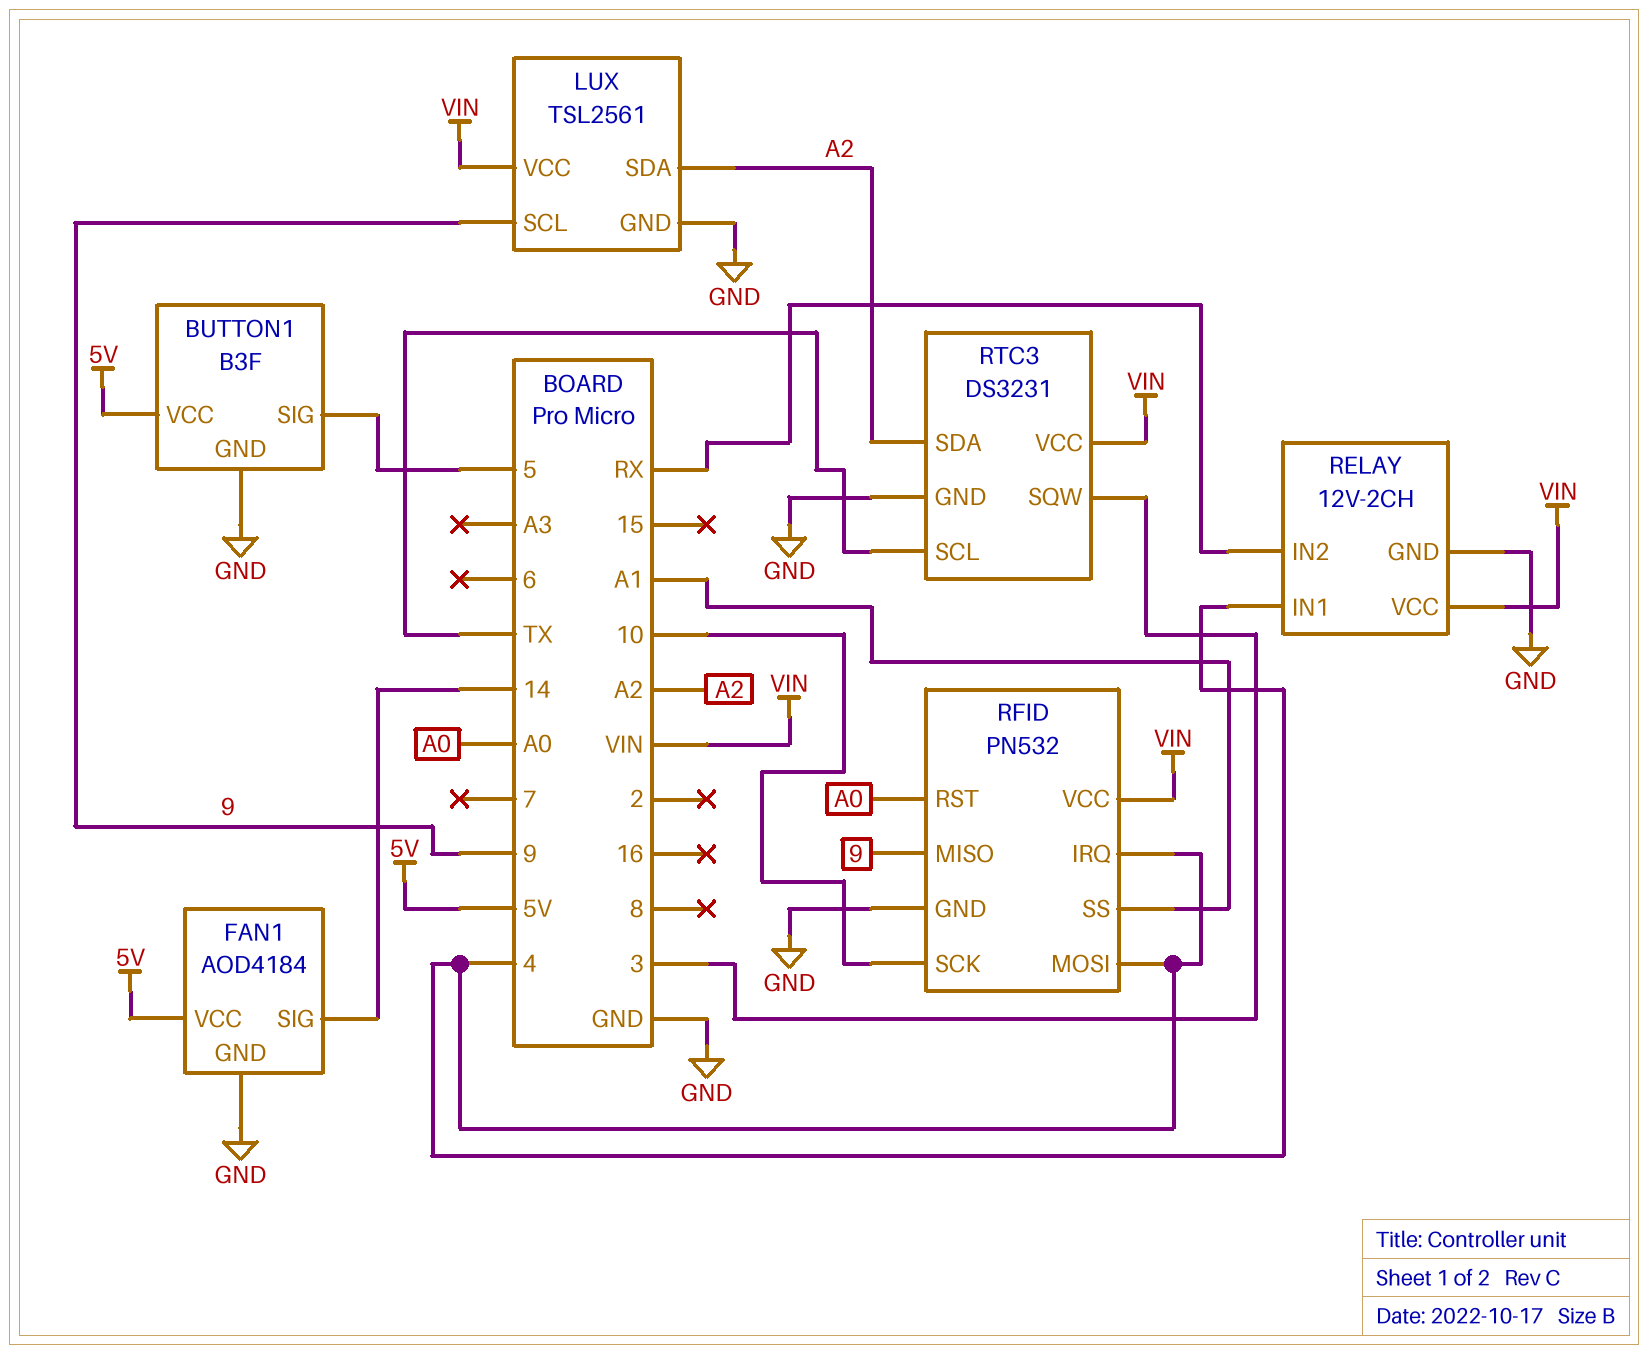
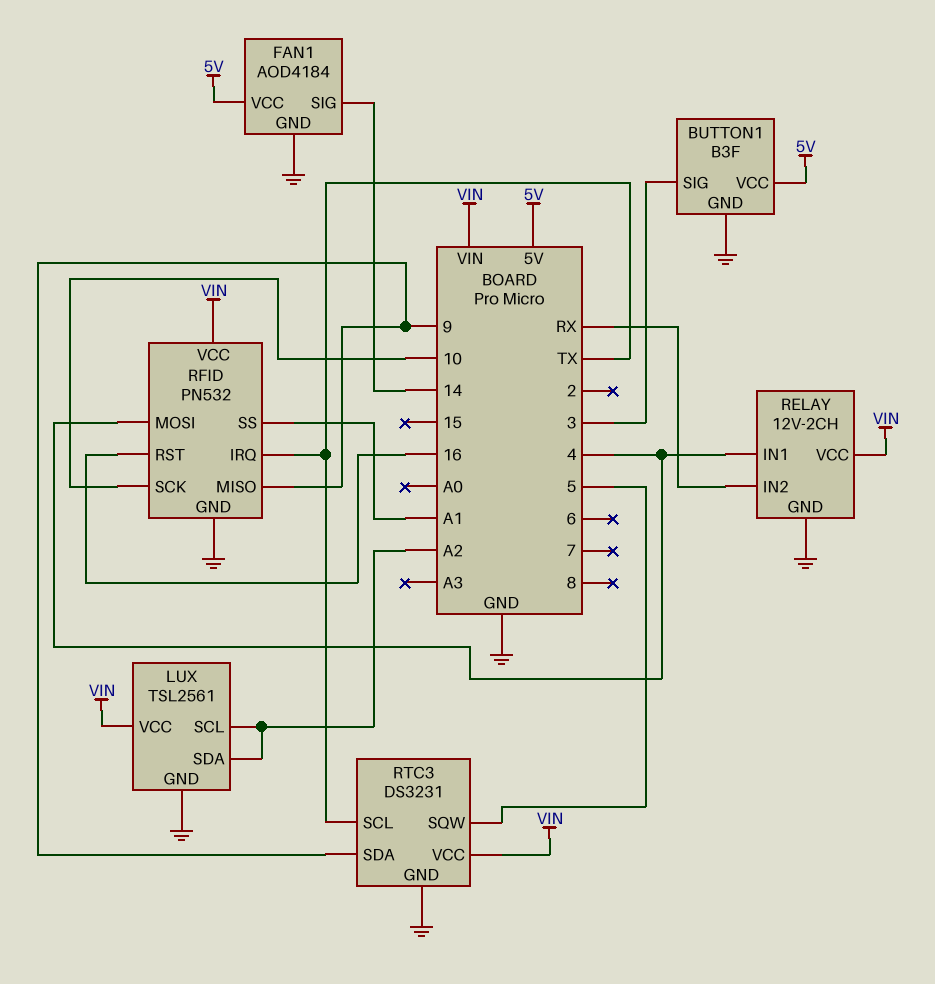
BUTTON1 pin SIG: 5 -> 3
LUX pin SCL: 9 -> A2
RFID pin IRQ: 4 -> TX
RFID pin RST: A0 -> 16
RTC3 pin SDA: A2 -> 9
RTC3 pin SQW: 3 -> 5

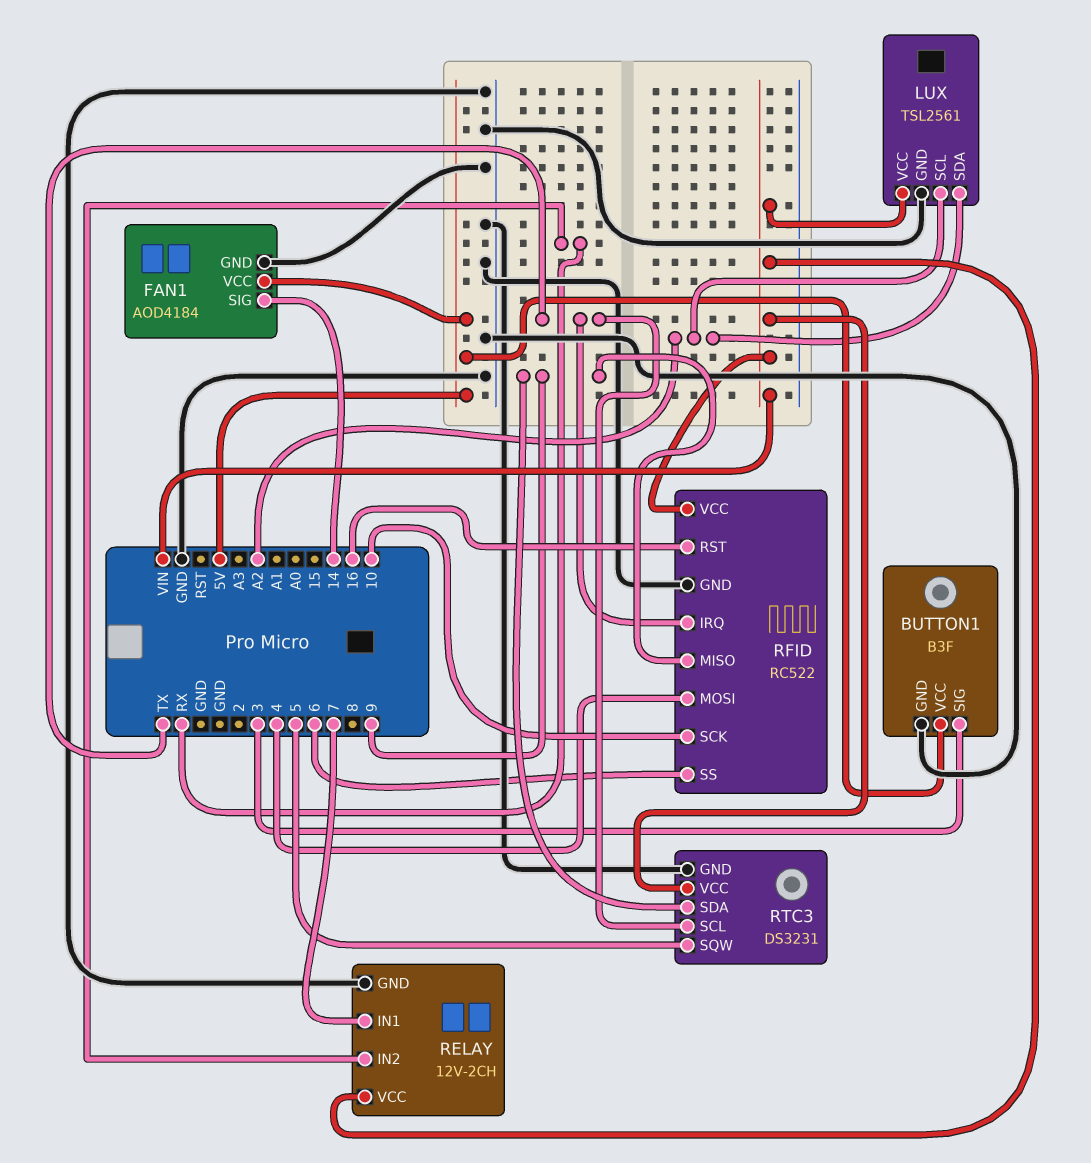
RELAY pin IN1: 4 -> 7
RFID: PN532 -> RC522
RFID pin SS: A1 -> 6

